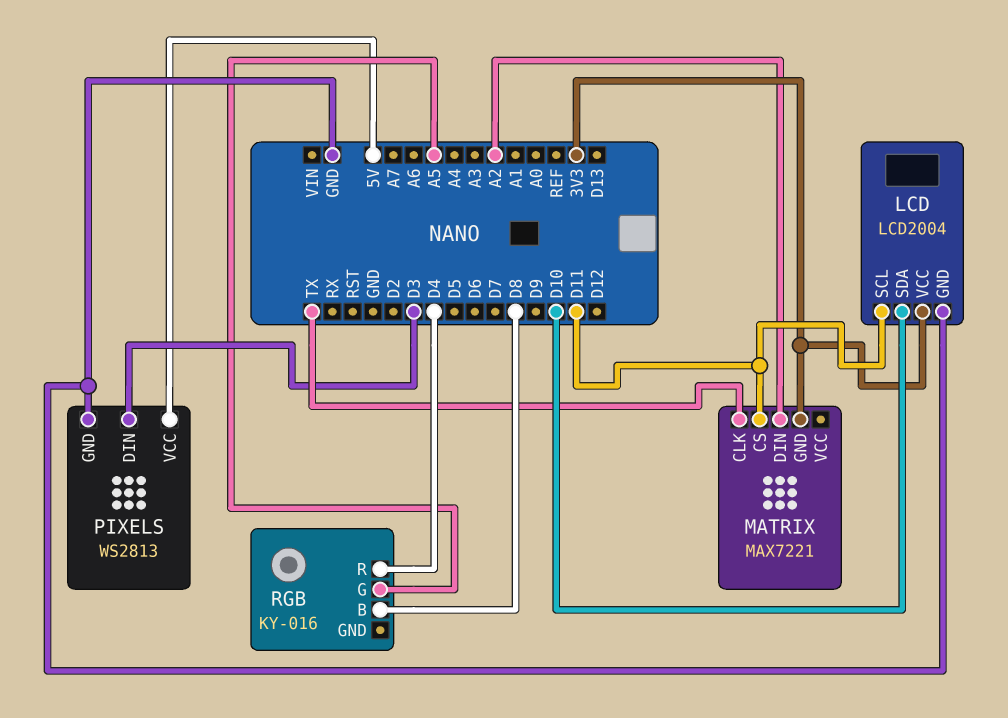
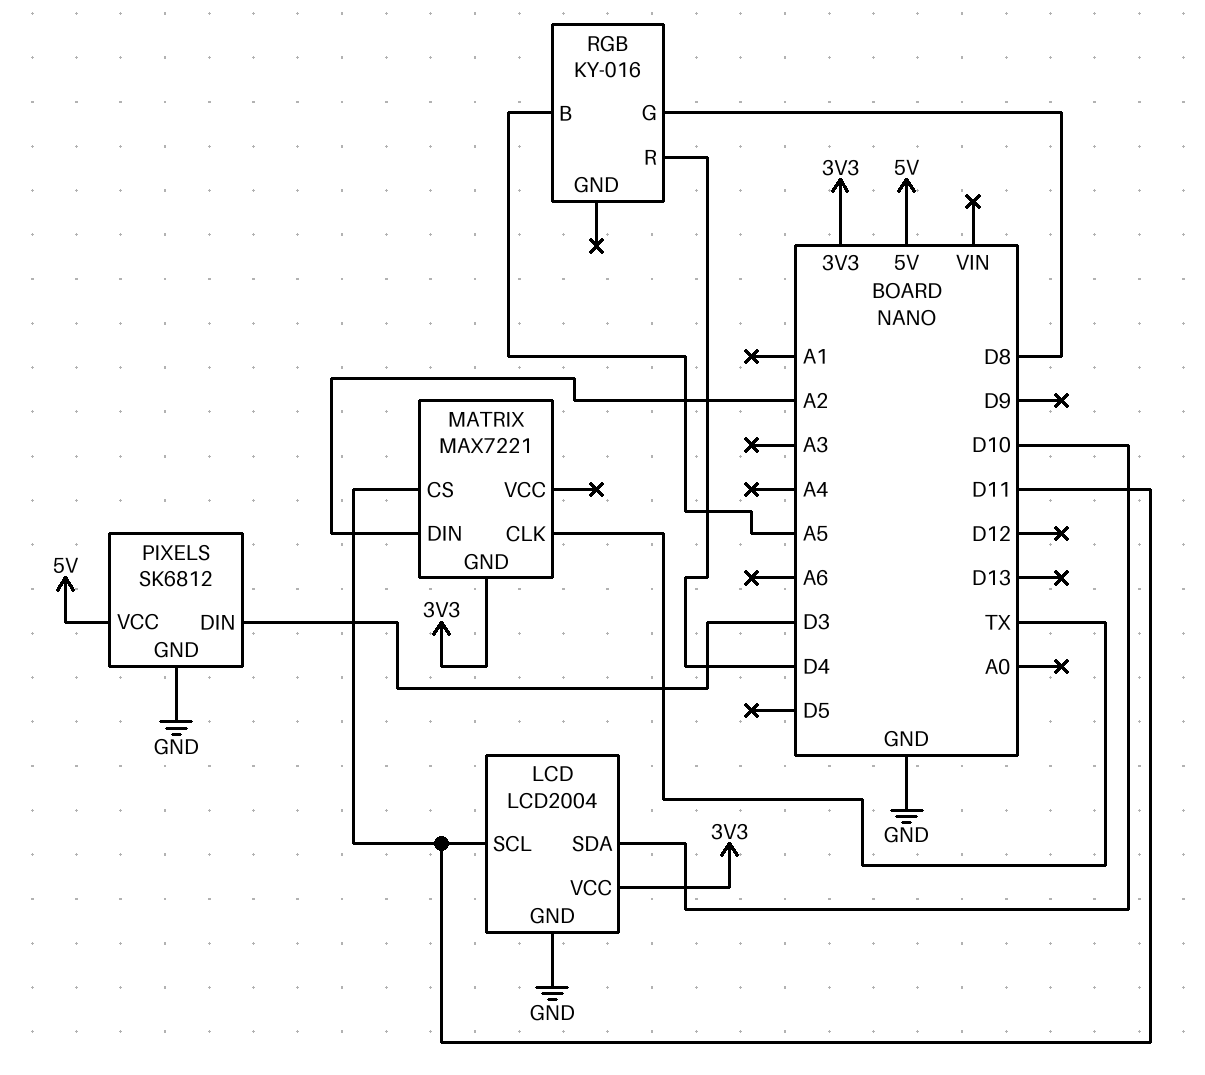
PIXELS: WS2813 -> SK6812
RGB pin B: D8 -> A5
RGB pin G: A5 -> D8

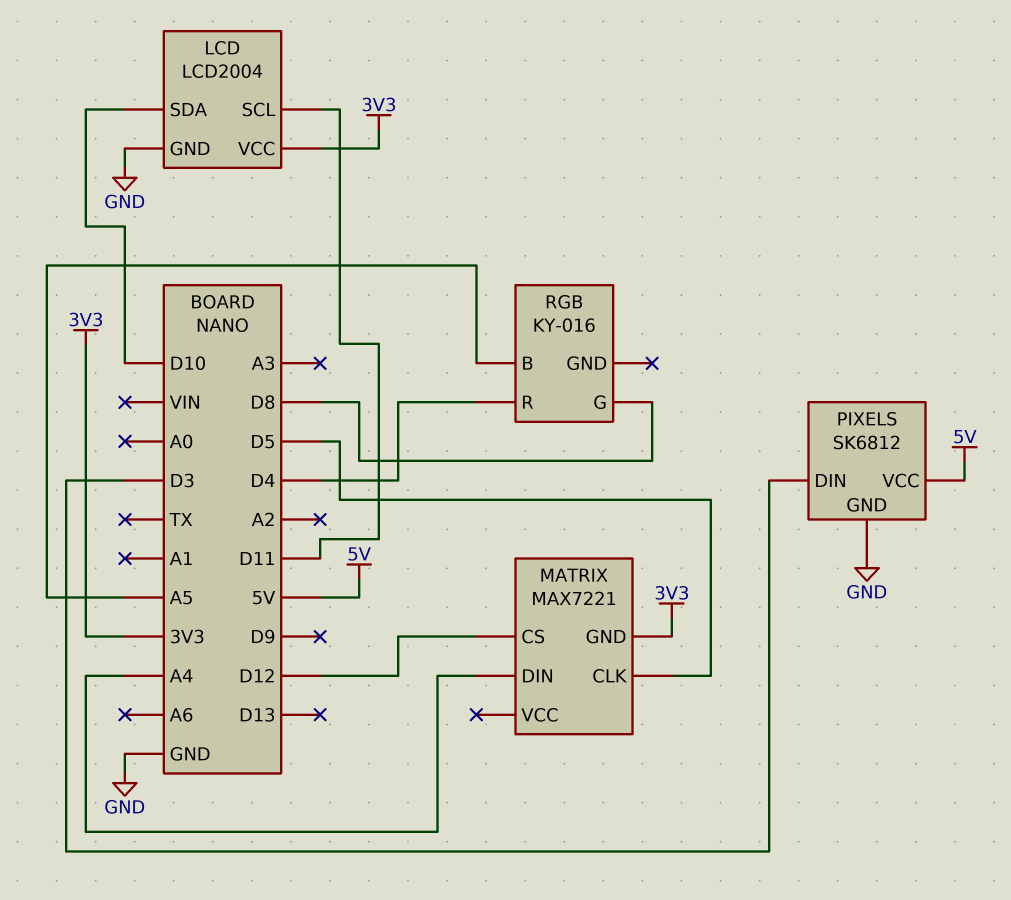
MATRIX pin CLK: TX -> D5
MATRIX pin CS: D11 -> D12
MATRIX pin DIN: A2 -> A4

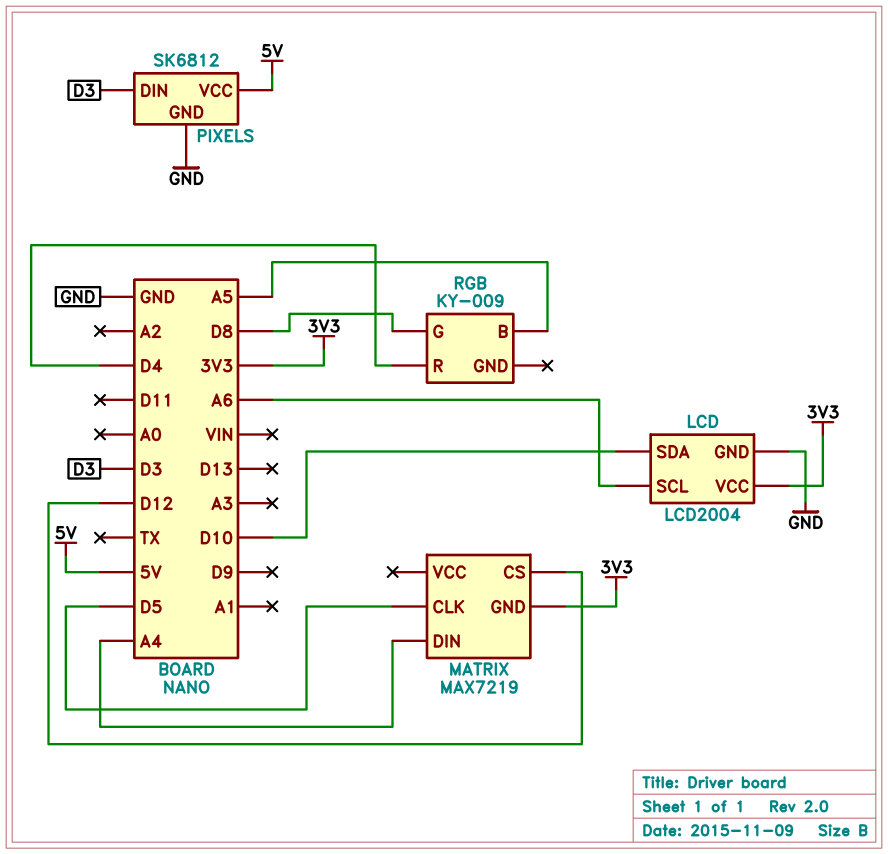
LCD pin SCL: D11 -> A6
MATRIX: MAX7221 -> MAX7219
RGB: KY-016 -> KY-009

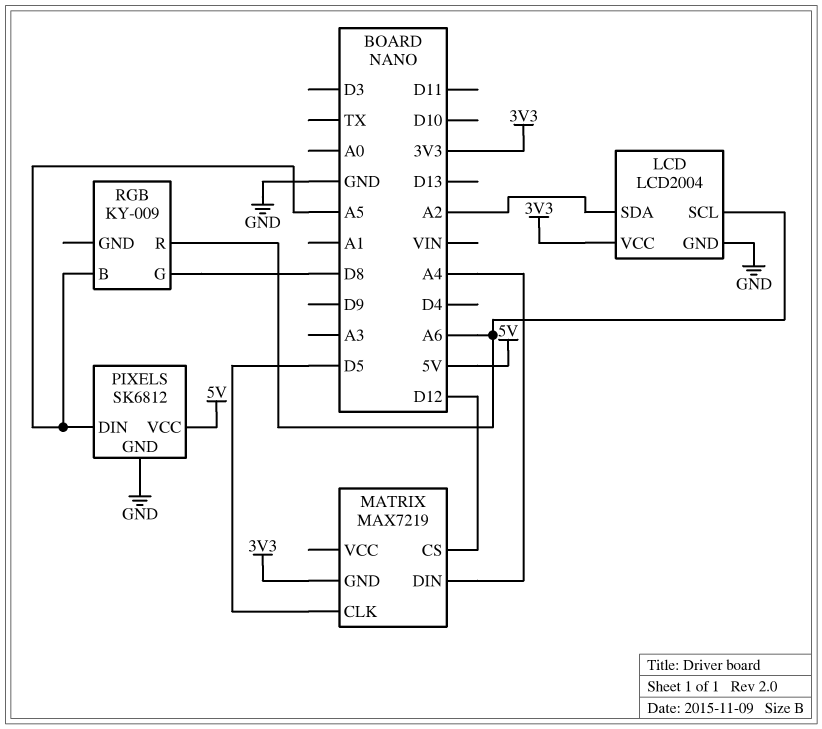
LCD pin SDA: D10 -> A2
PIXELS pin DIN: D3 -> A5
RGB pin R: D4 -> A6

